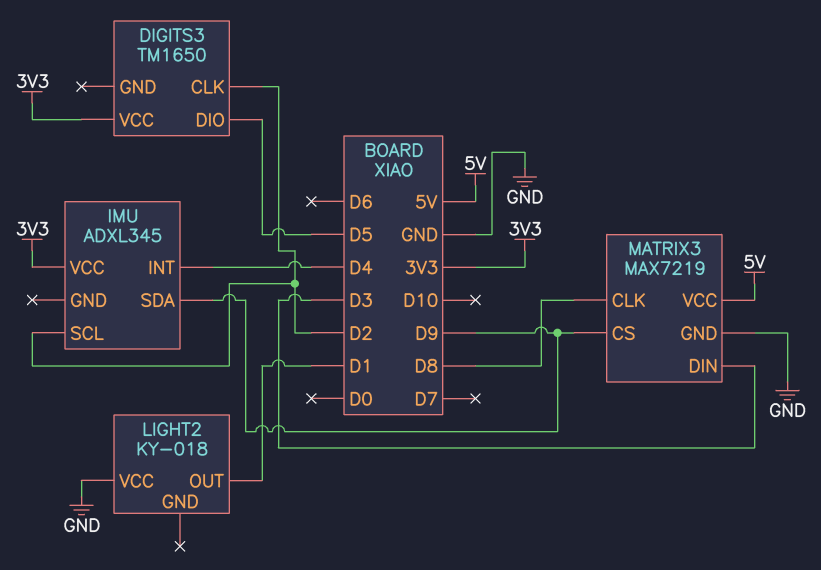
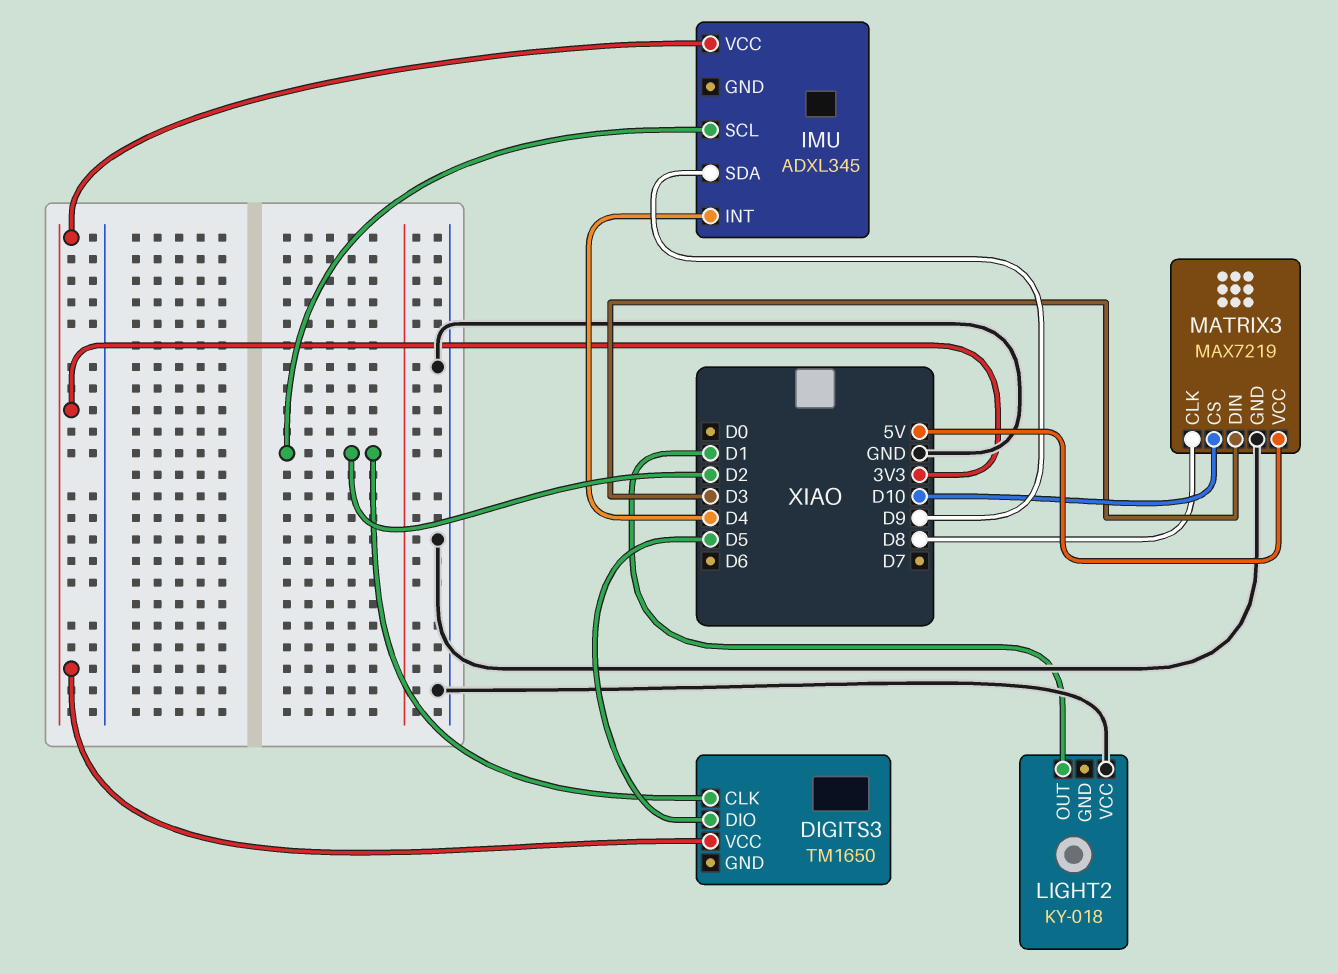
MATRIX3 pin CS: D9 -> D10

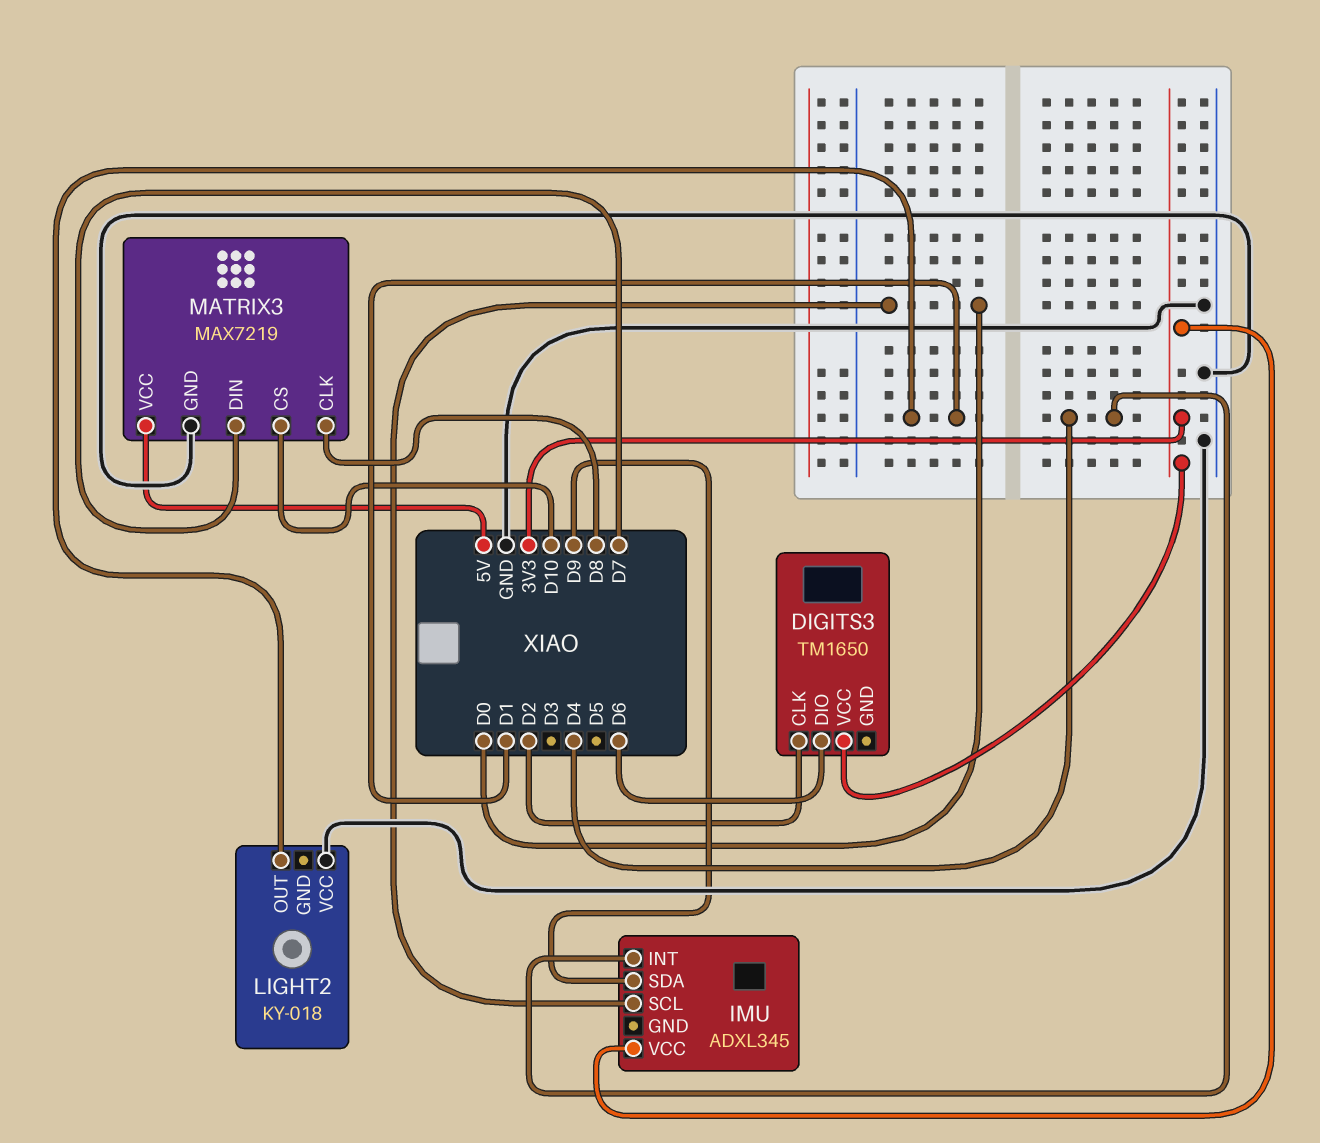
DIGITS3 pin DIO: D5 -> D6
IMU pin SCL: D2 -> D0
MATRIX3 pin DIN: D3 -> D7

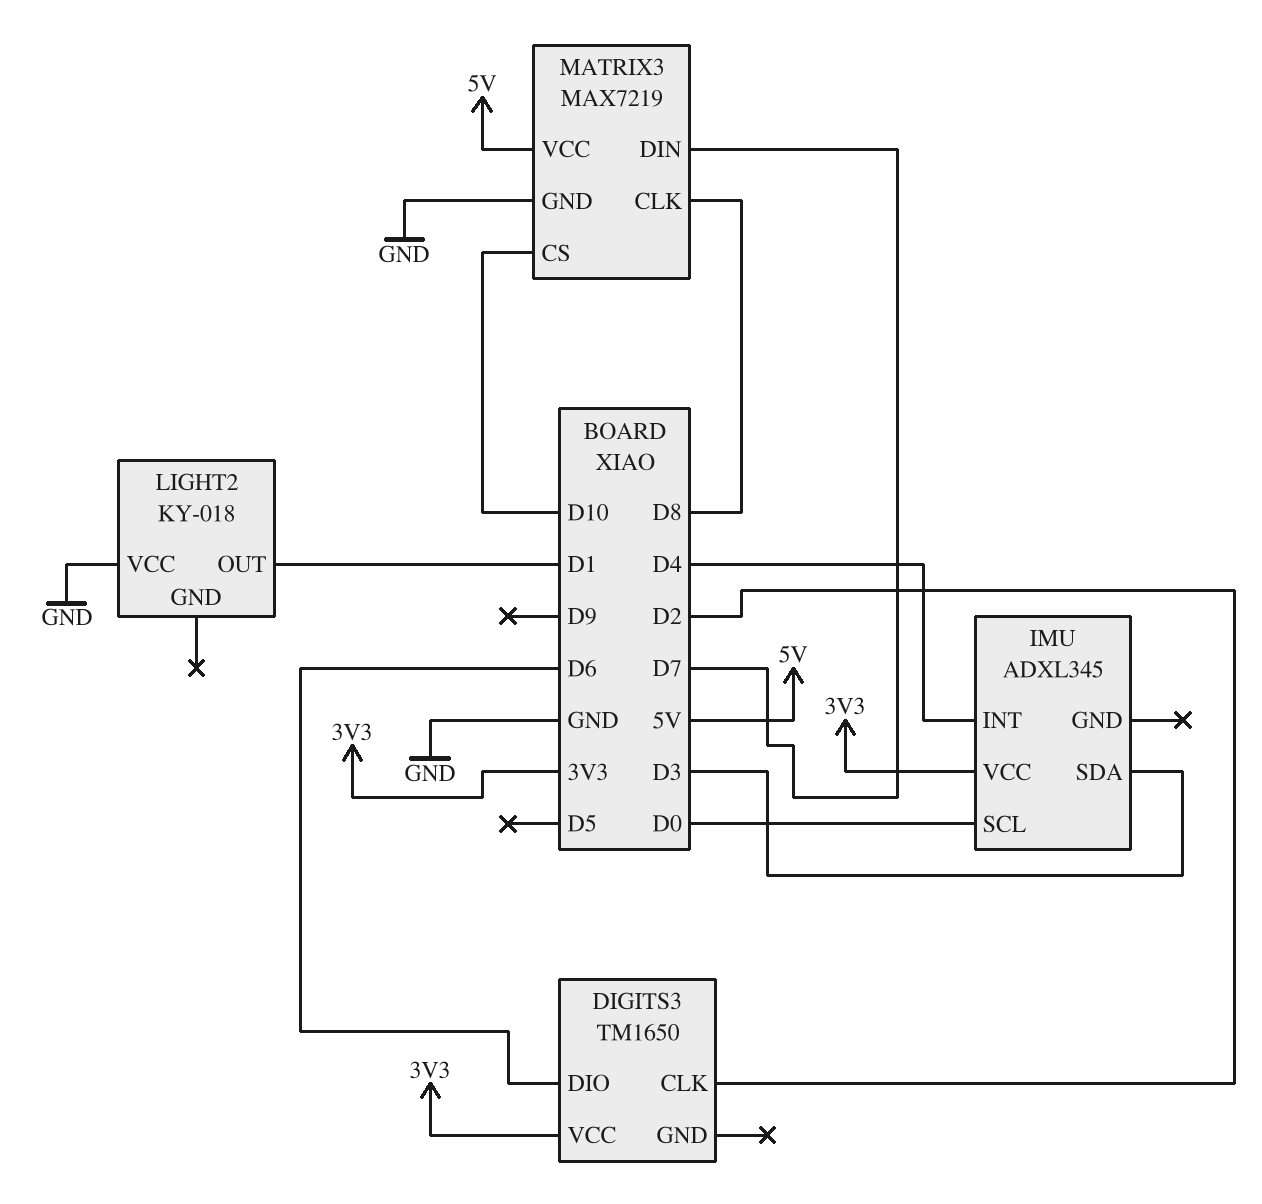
IMU pin SDA: D9 -> D3

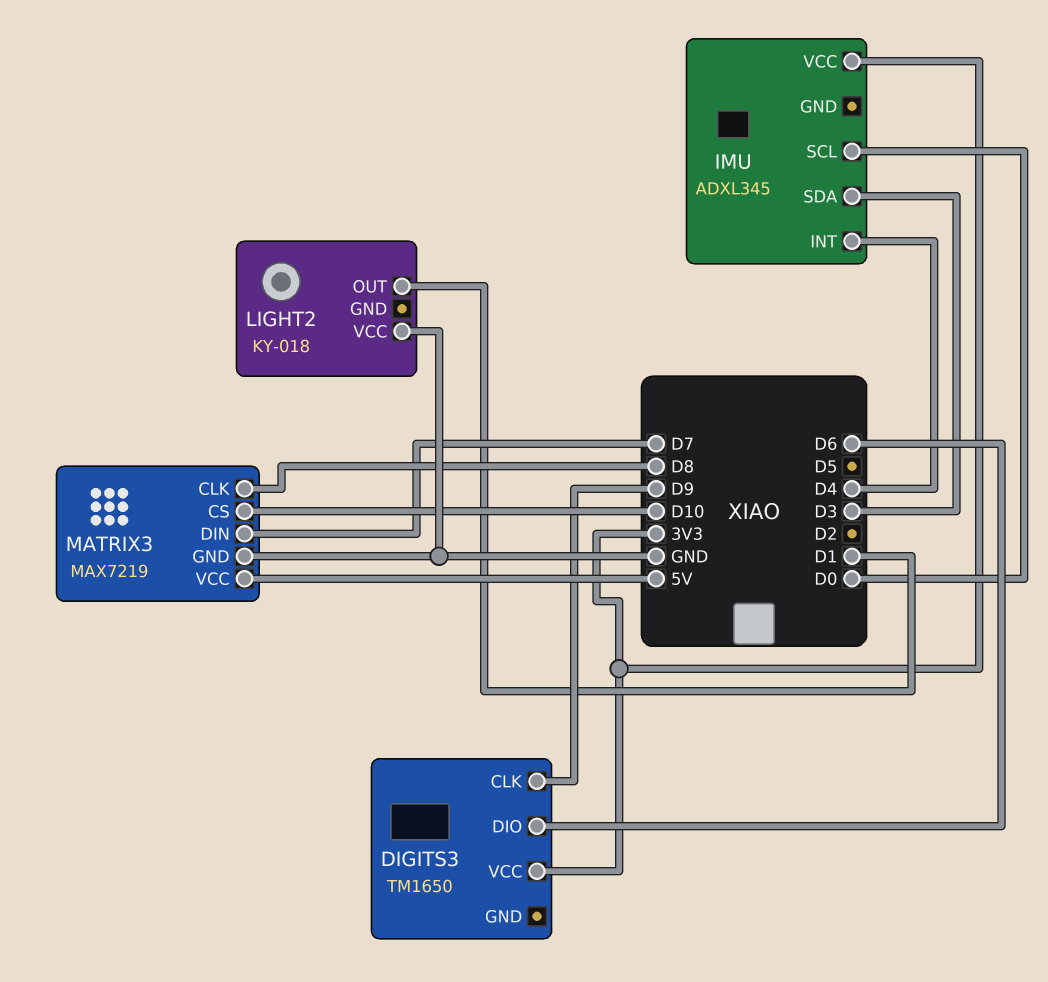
DIGITS3 pin CLK: D2 -> D9

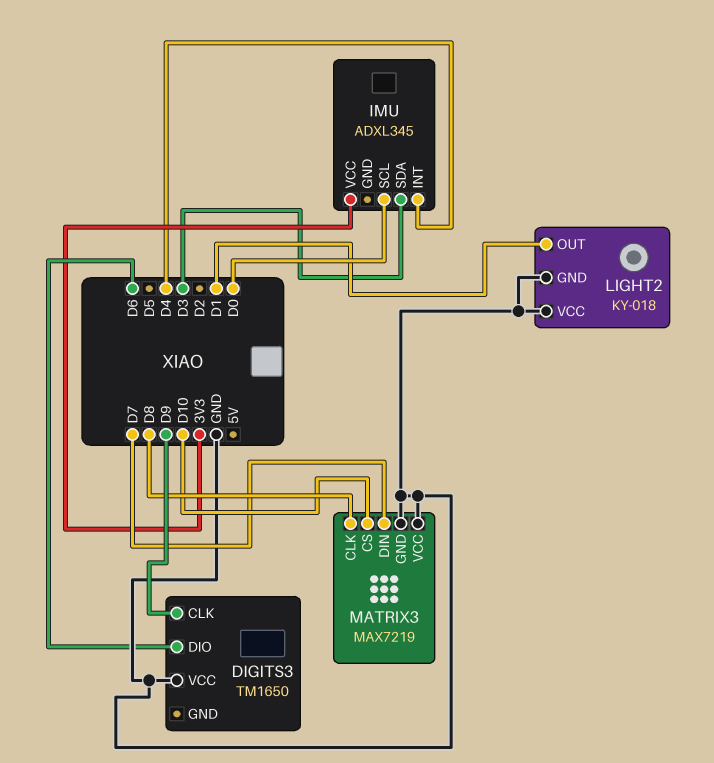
DIGITS3 pin VCC: 3V3 -> GND
LIGHT2 pin GND: none -> GND
MATRIX3 pin VCC: 5V -> GND

